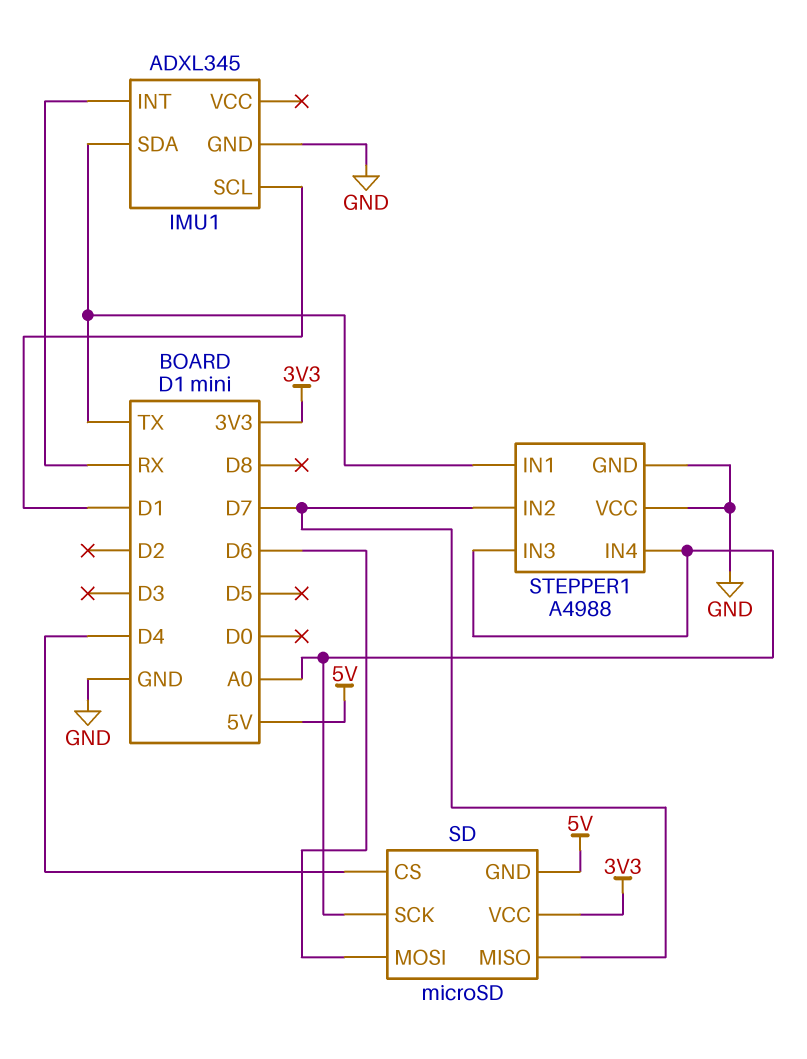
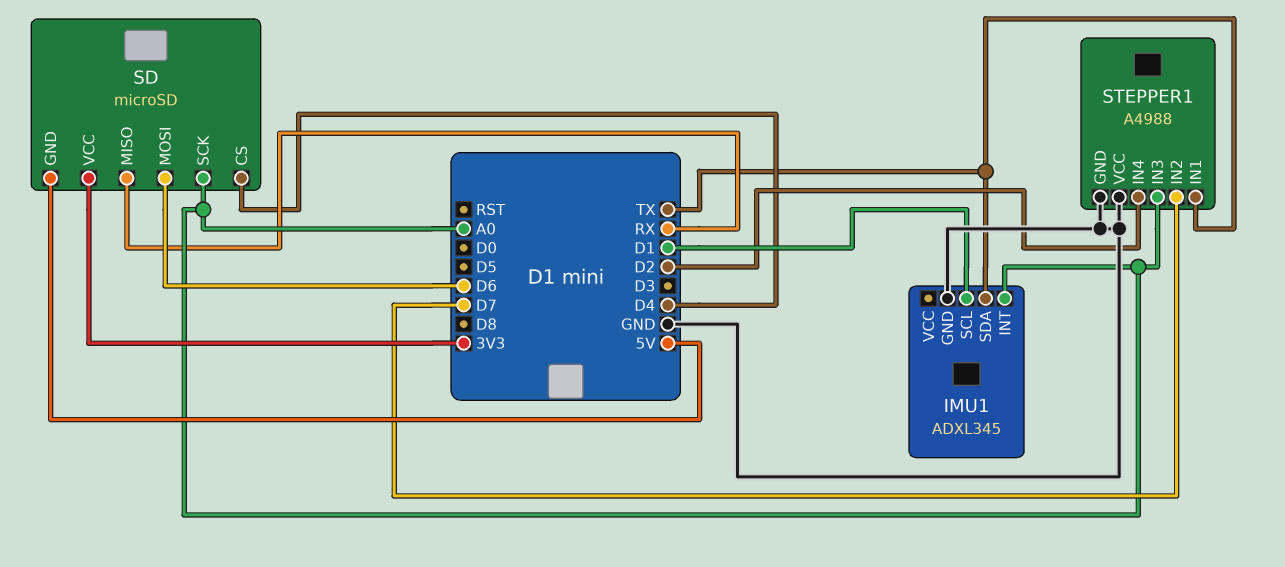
IMU1 pin INT: RX -> A0
SD pin MISO: D7 -> RX
STEPPER1 pin IN4: A0 -> D2

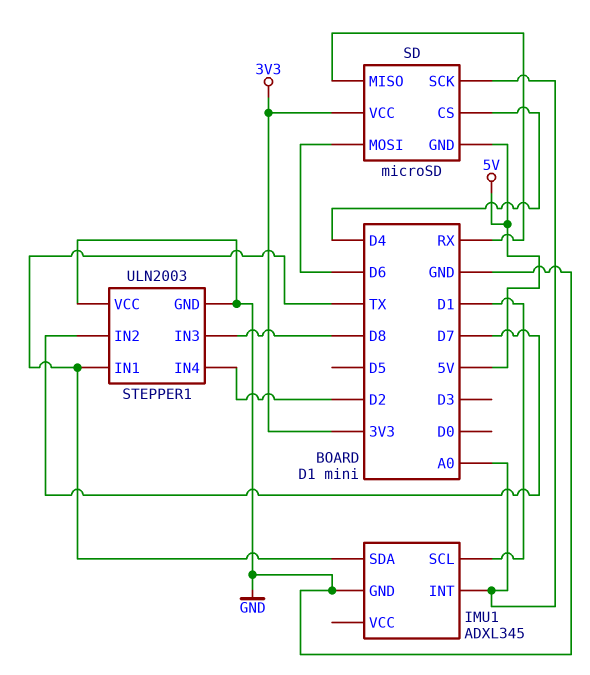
STEPPER1: A4988 -> ULN2003
STEPPER1 pin IN3: A0 -> D8

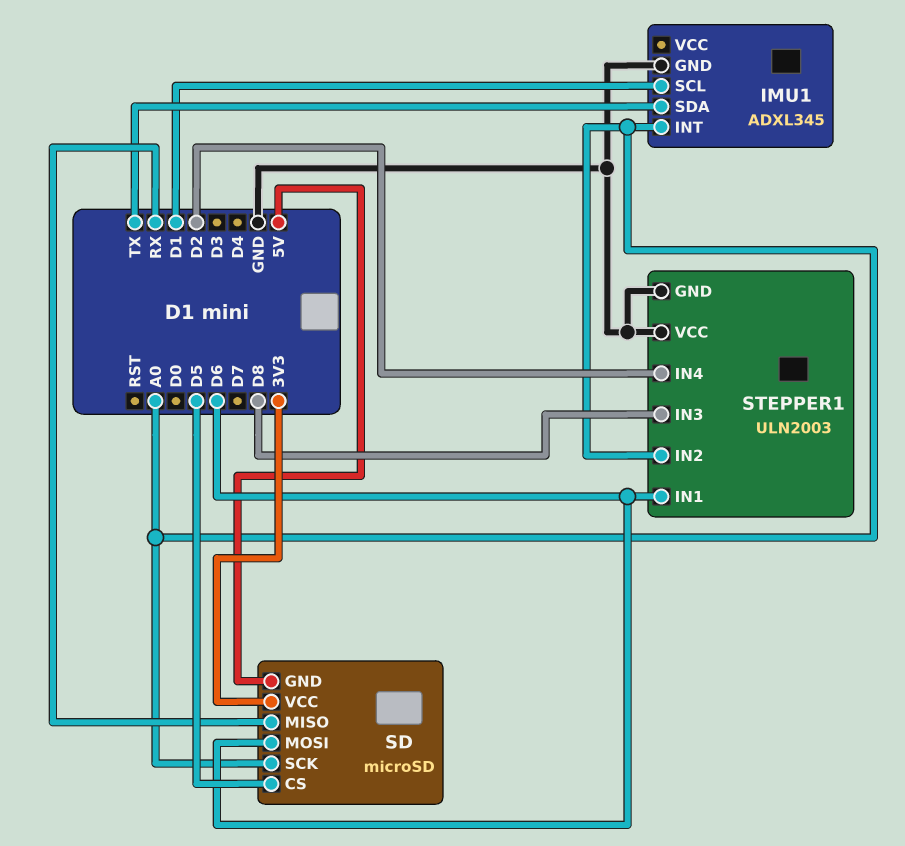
SD pin CS: D4 -> D5
STEPPER1 pin IN1: TX -> D6
STEPPER1 pin IN2: D7 -> A0

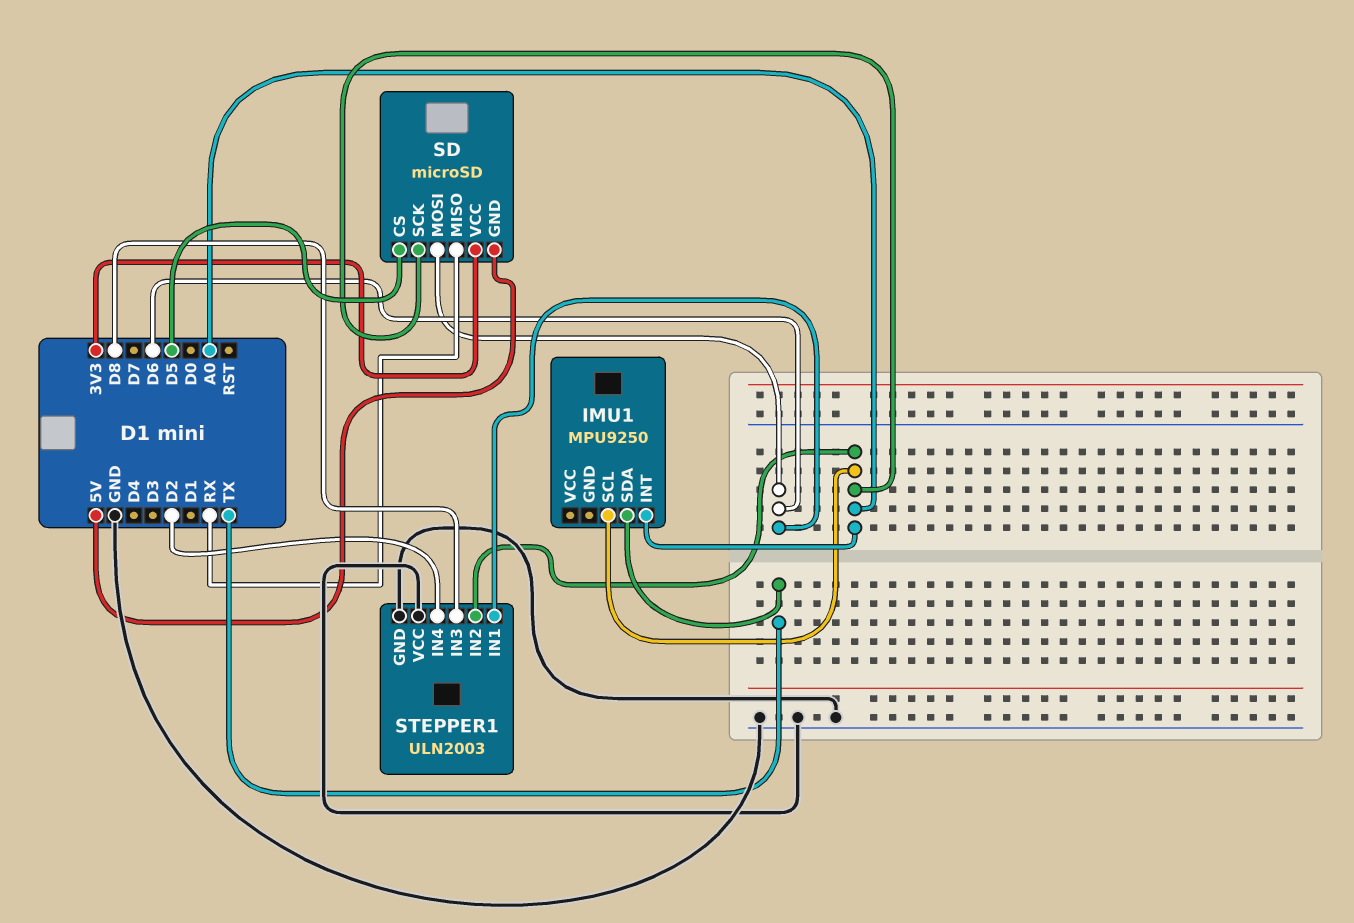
IMU1: ADXL345 -> MPU9250
IMU1 pin GND: GND -> none
IMU1 pin SCL: D1 -> A0

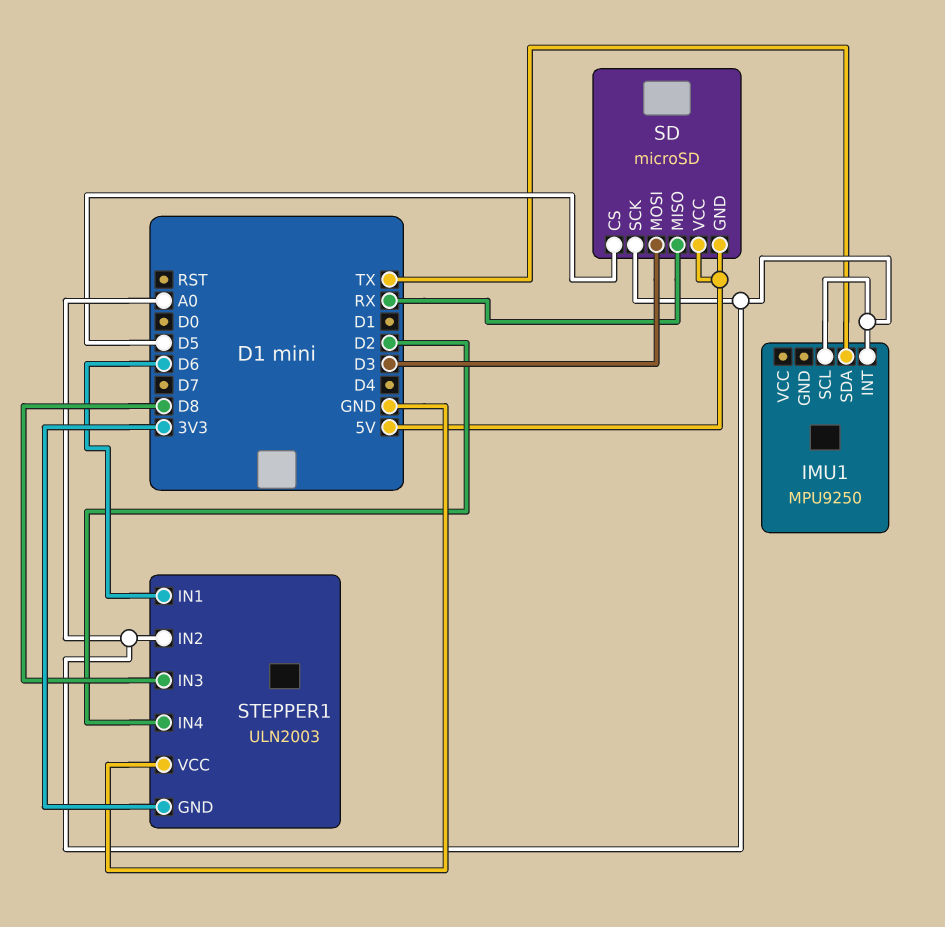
SD pin MOSI: D6 -> D3
SD pin VCC: 3V3 -> 5V
STEPPER1 pin GND: GND -> 3V3

